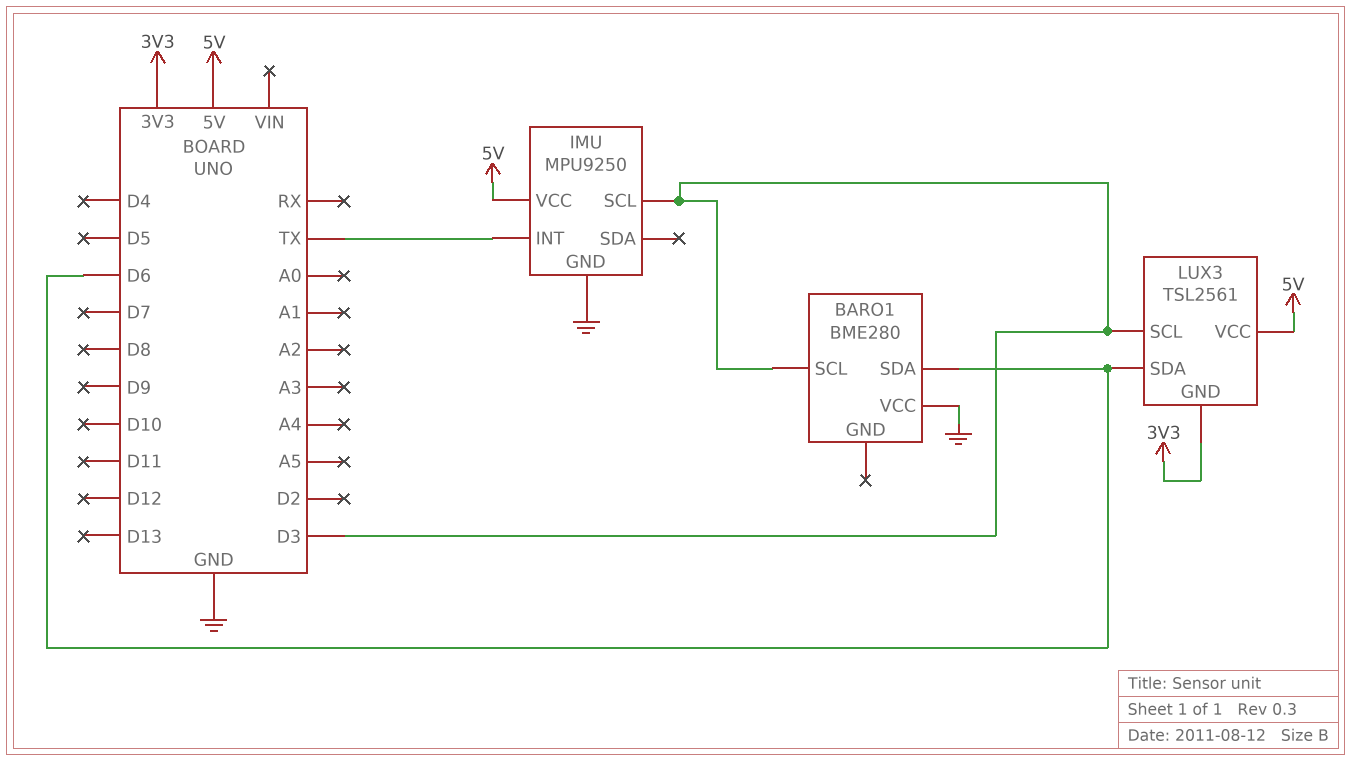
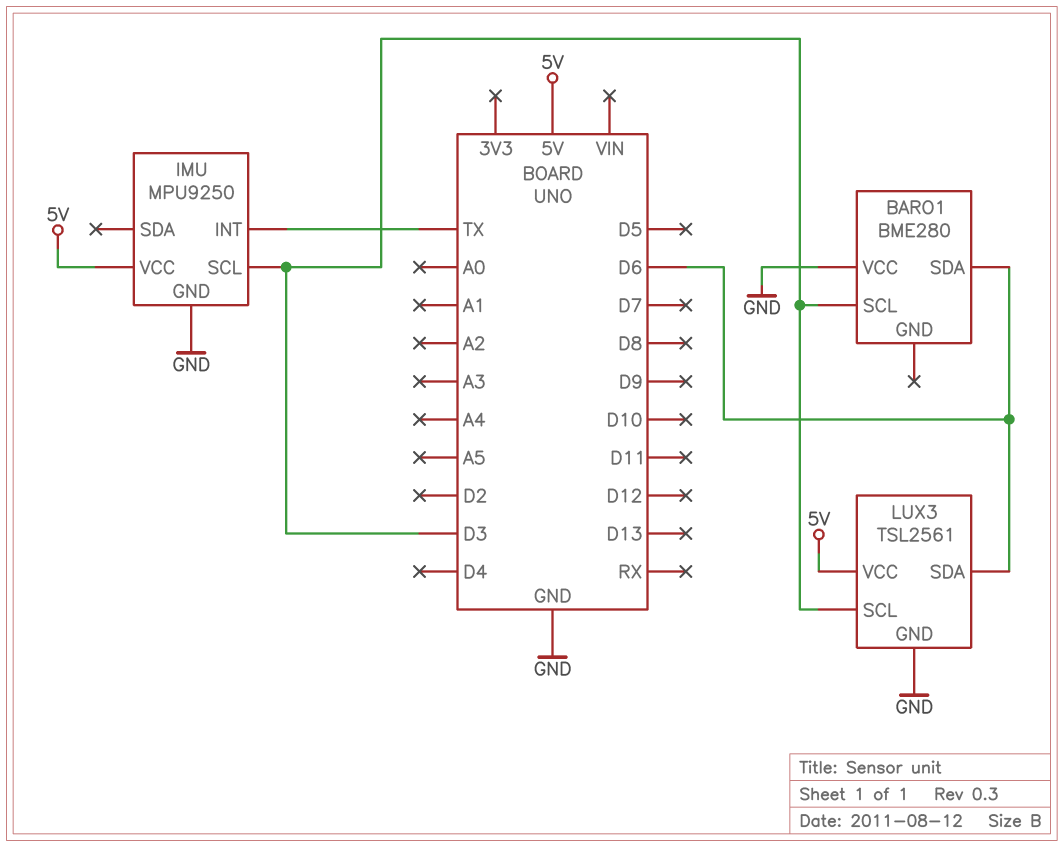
LUX3 pin GND: 3V3 -> GND

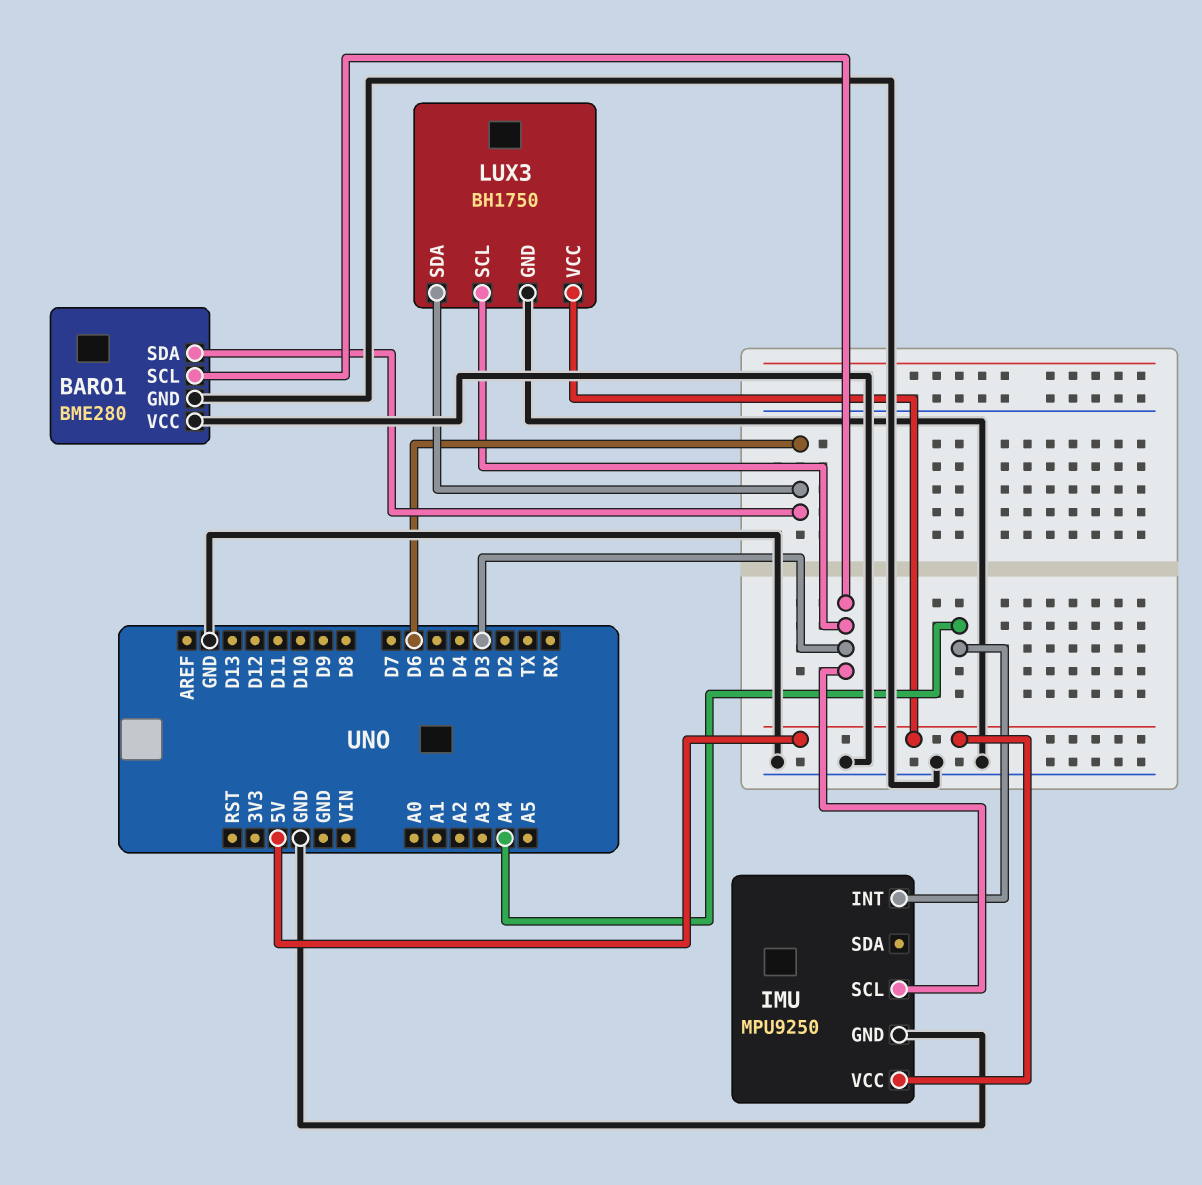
BARO1 pin GND: none -> GND
IMU pin INT: TX -> A4
LUX3: TSL2561 -> BH1750

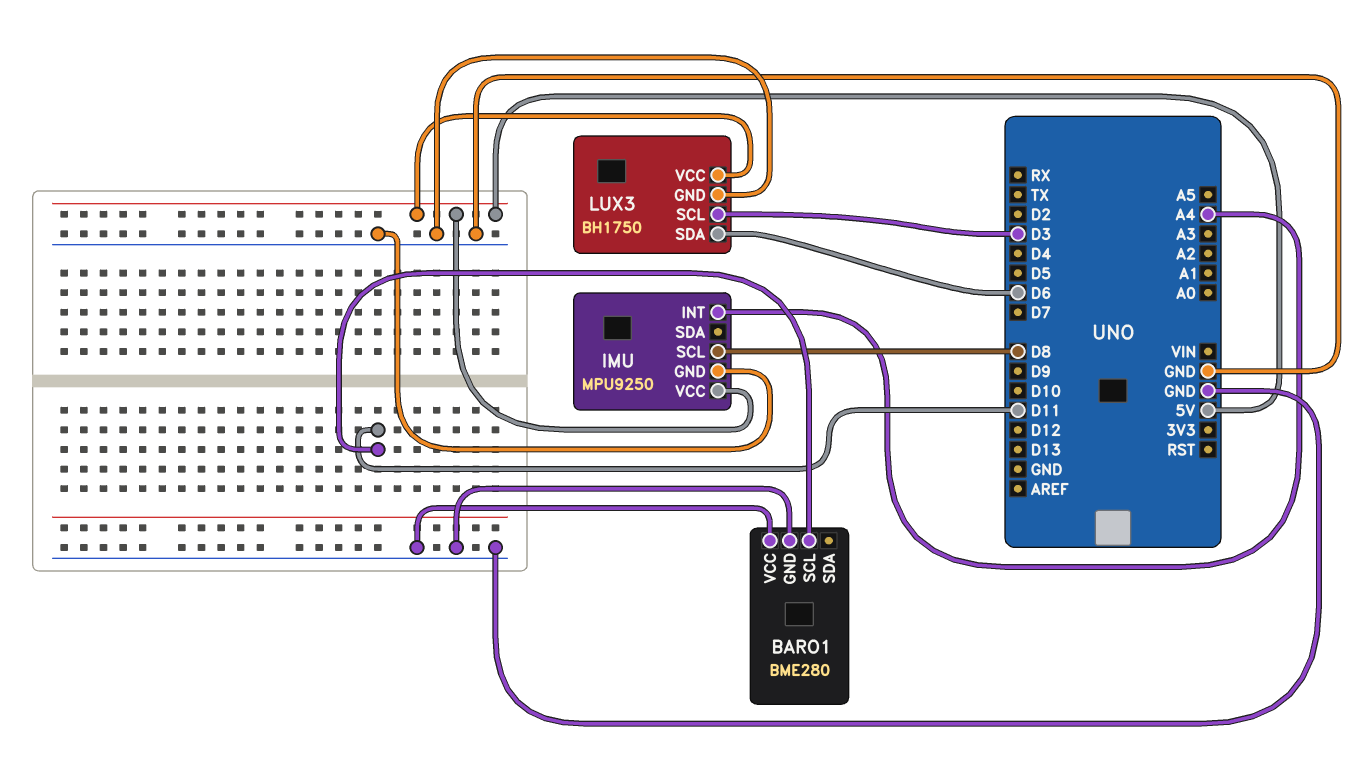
BARO1 pin SCL: D3 -> D11
BARO1 pin SDA: D6 -> none
IMU pin SCL: D3 -> D8

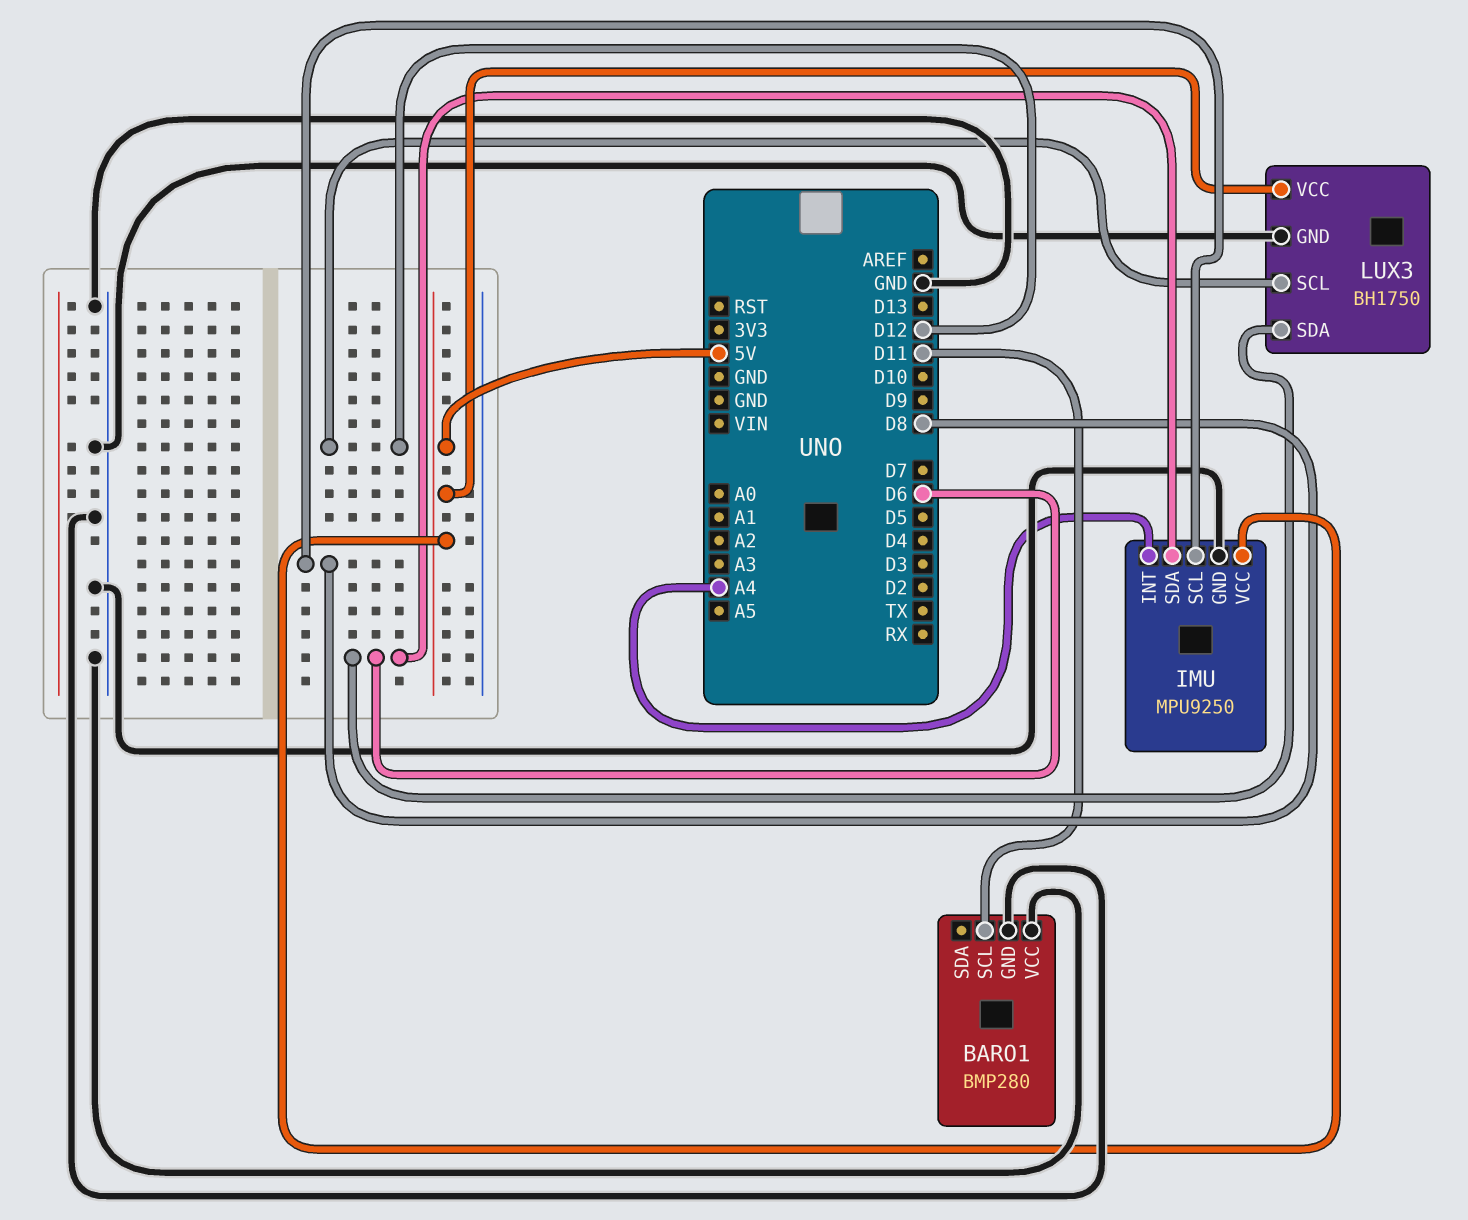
BARO1: BME280 -> BMP280
IMU pin SDA: none -> D6
LUX3 pin SCL: D3 -> D12

